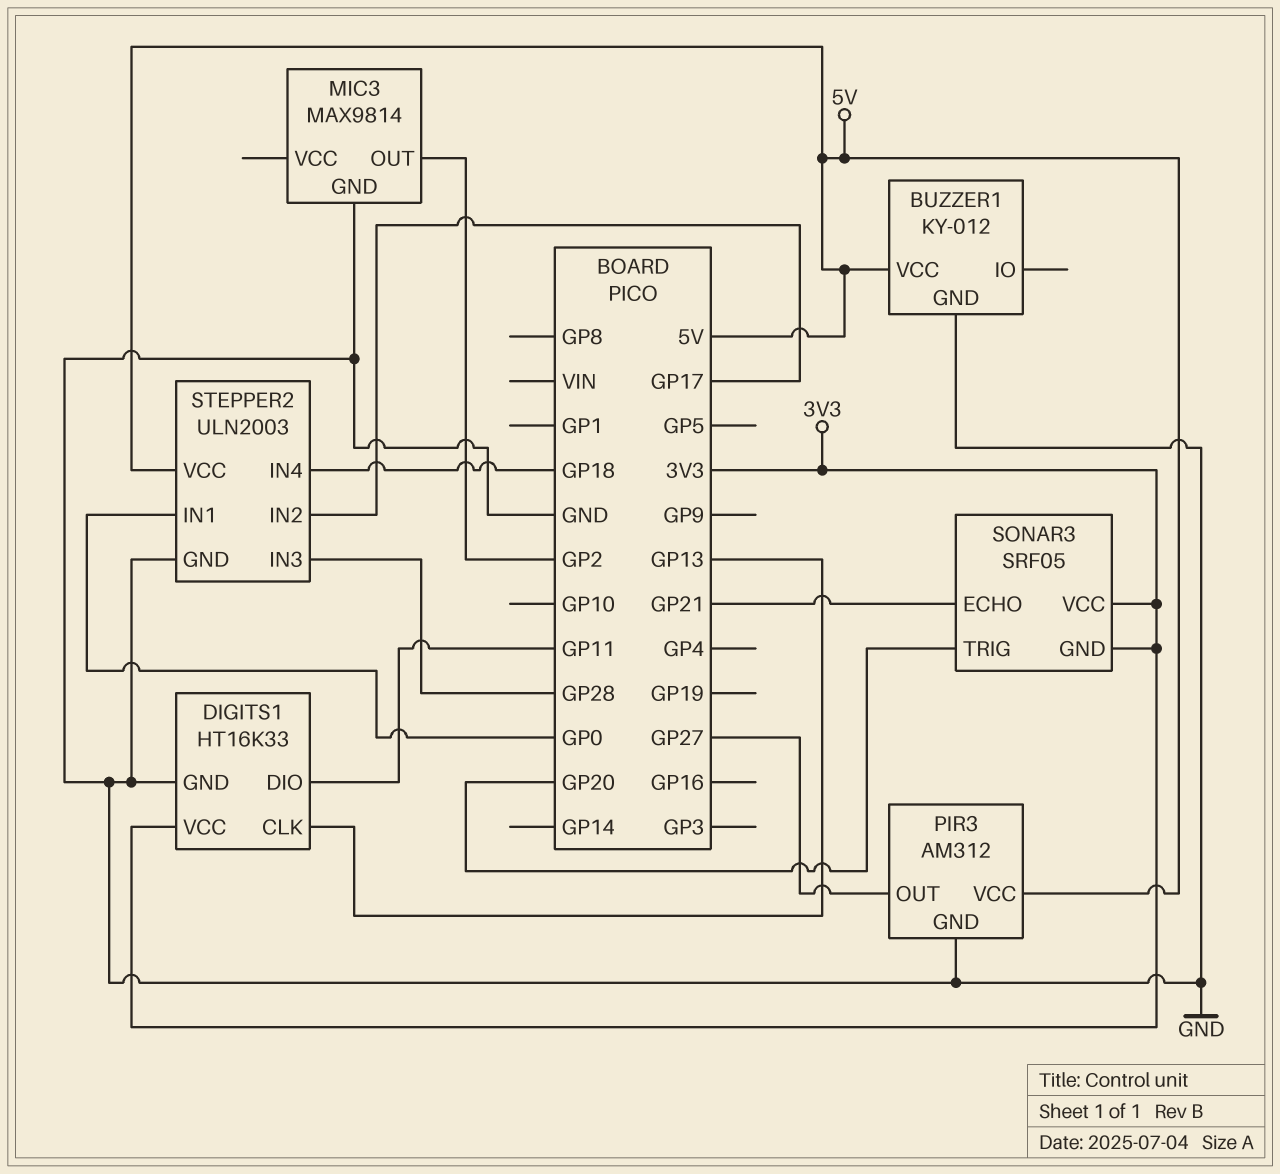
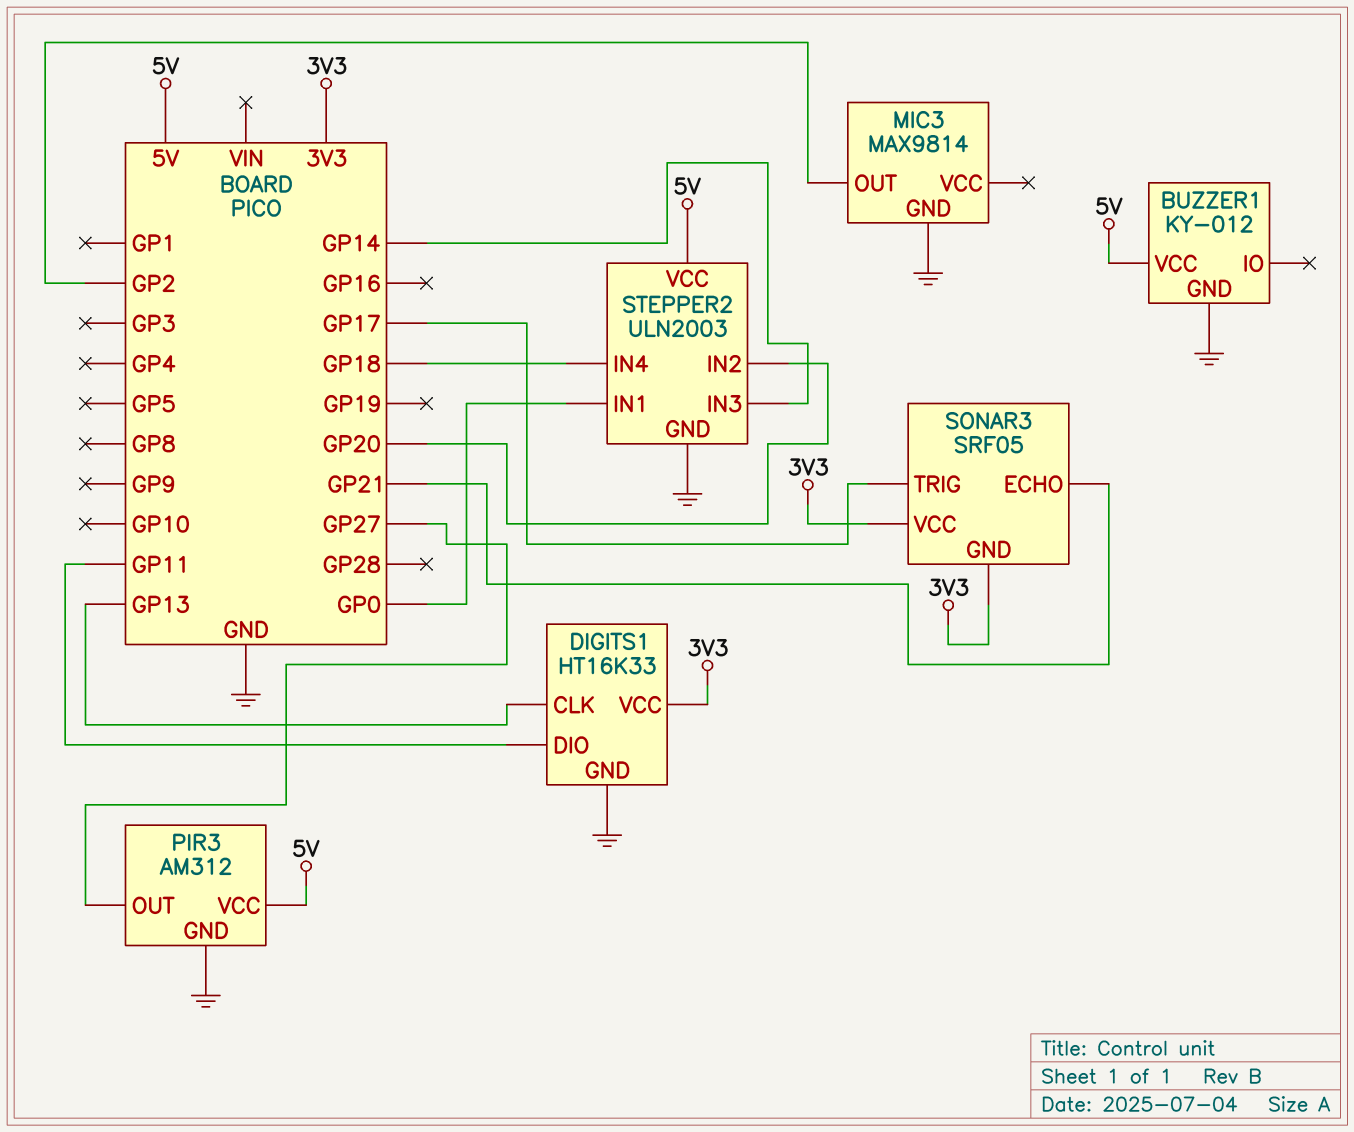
SONAR3 pin TRIG: GP20 -> GP17
STEPPER2 pin IN2: GP17 -> GP20
STEPPER2 pin IN3: GP28 -> GP14

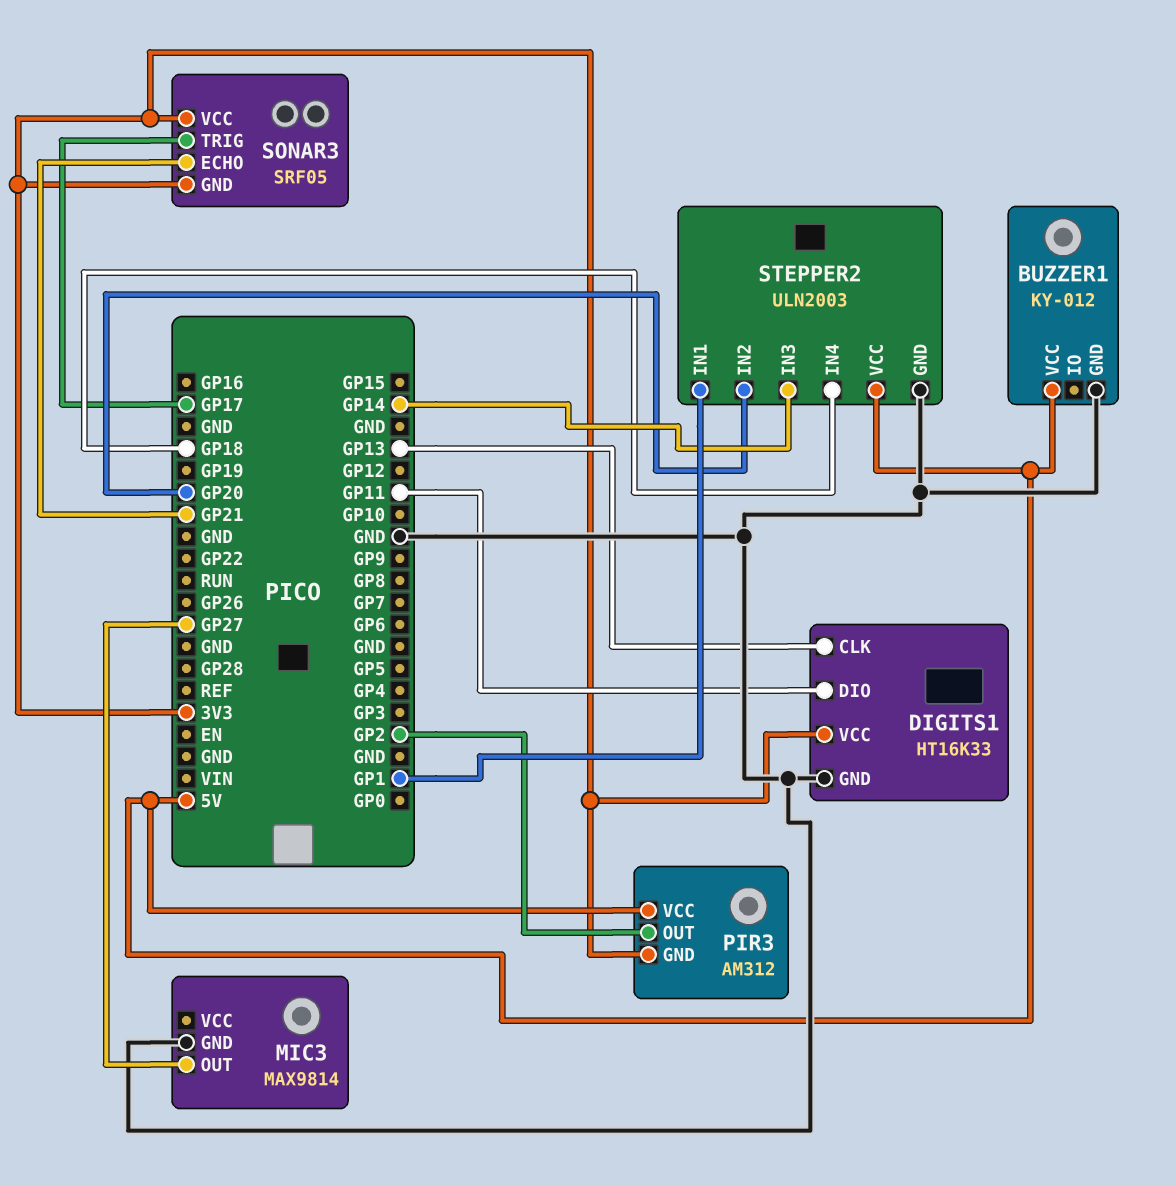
MIC3 pin OUT: GP2 -> GP27
PIR3 pin GND: GND -> 3V3
PIR3 pin OUT: GP27 -> GP2
STEPPER2 pin IN1: GP0 -> GP1

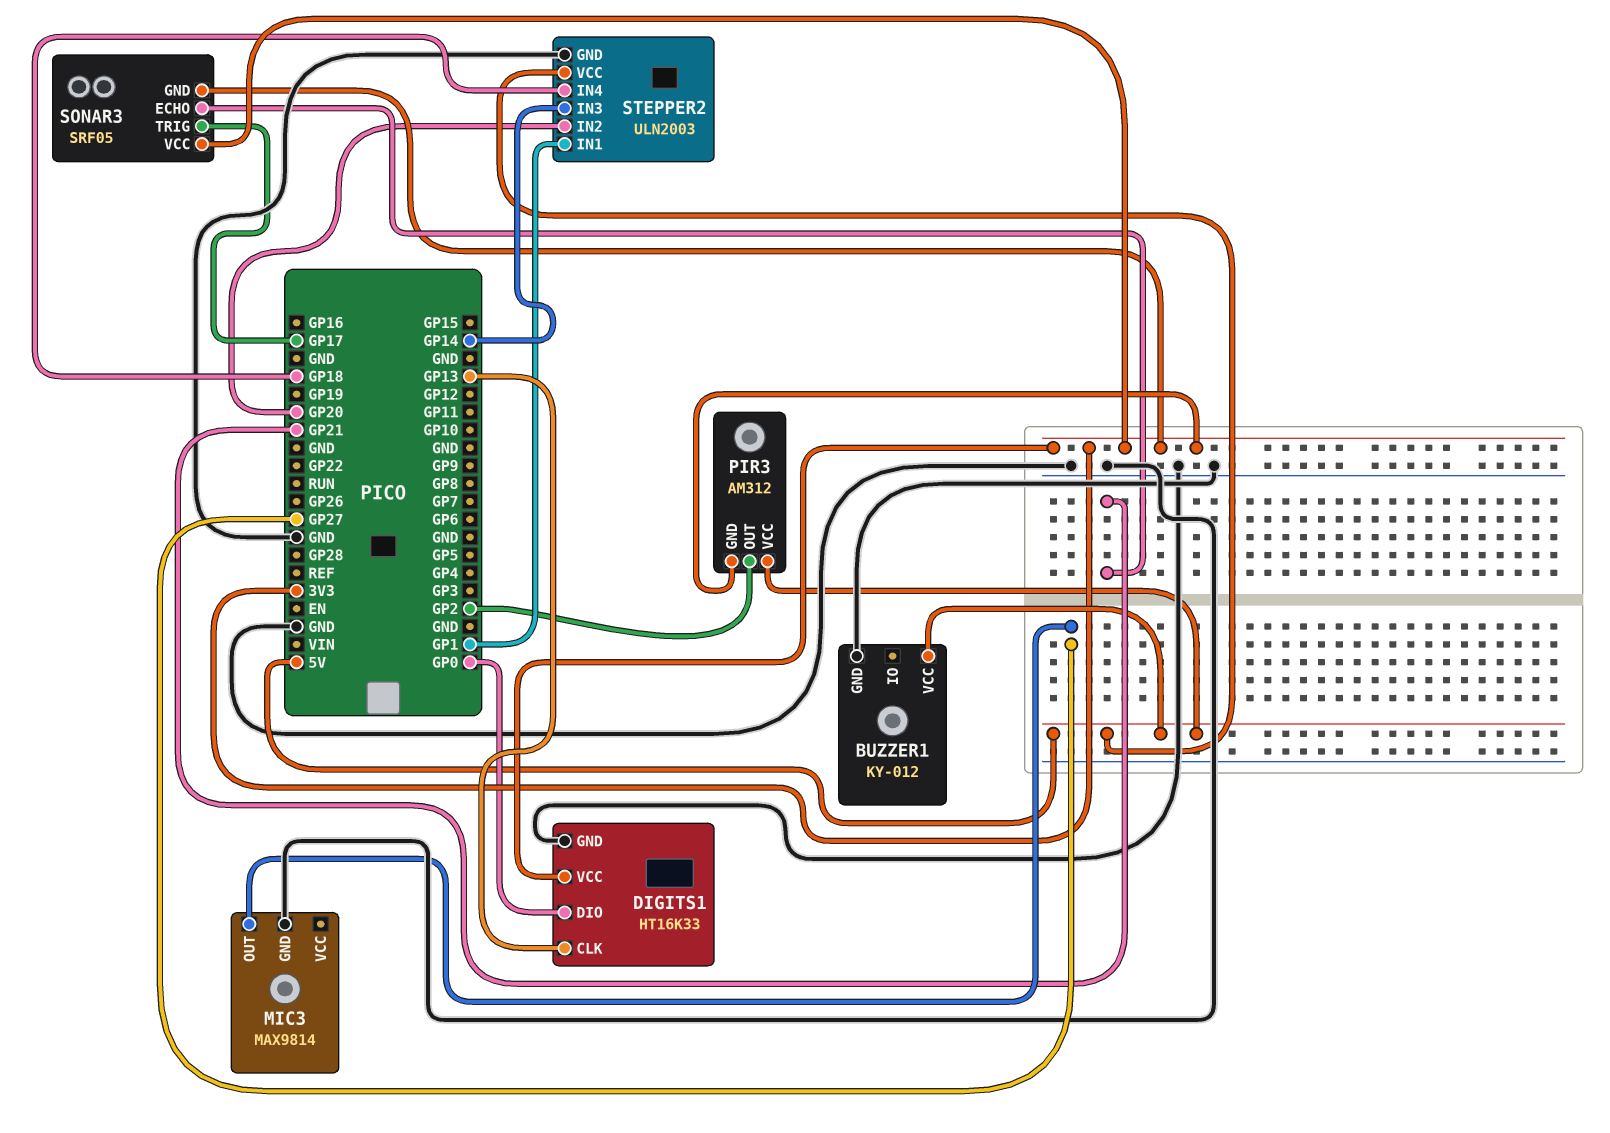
DIGITS1 pin DIO: GP11 -> GP0

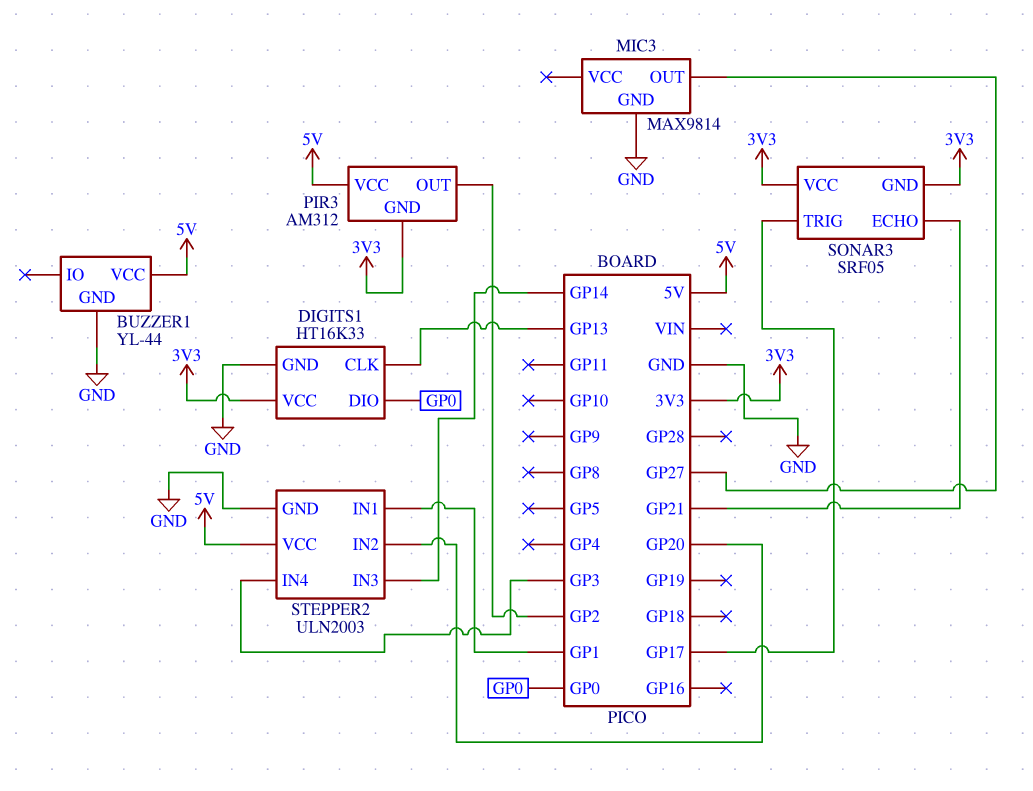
BUZZER1: KY-012 -> YL-44
STEPPER2 pin IN4: GP18 -> GP3

